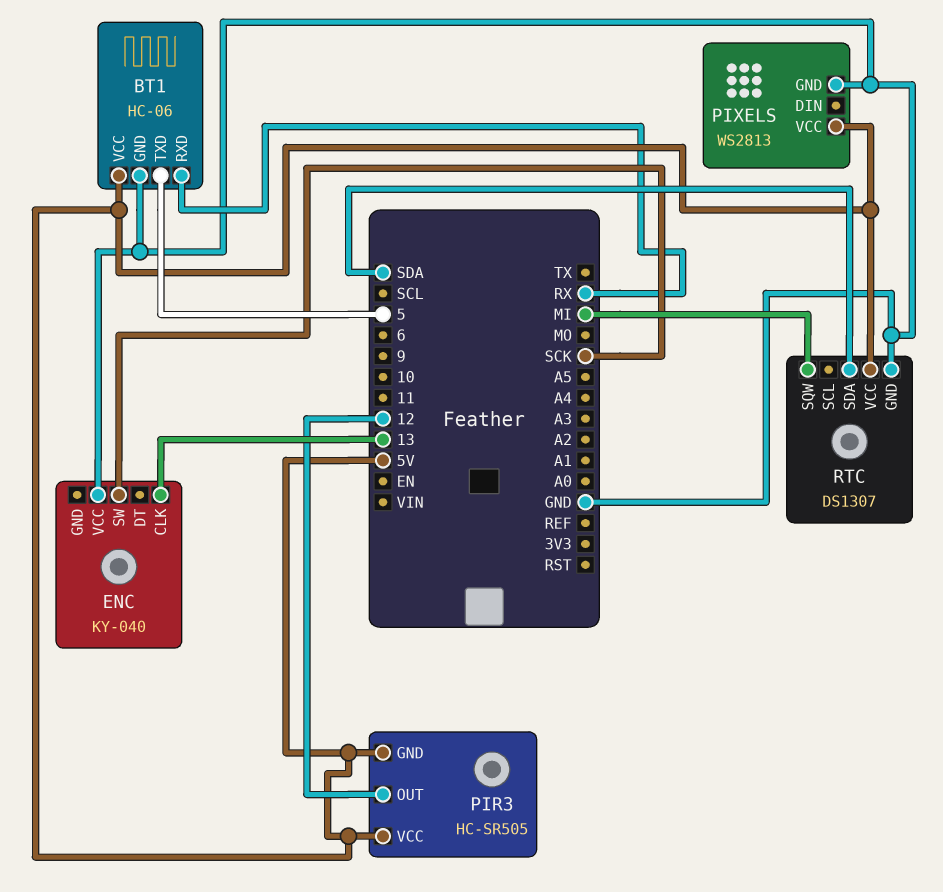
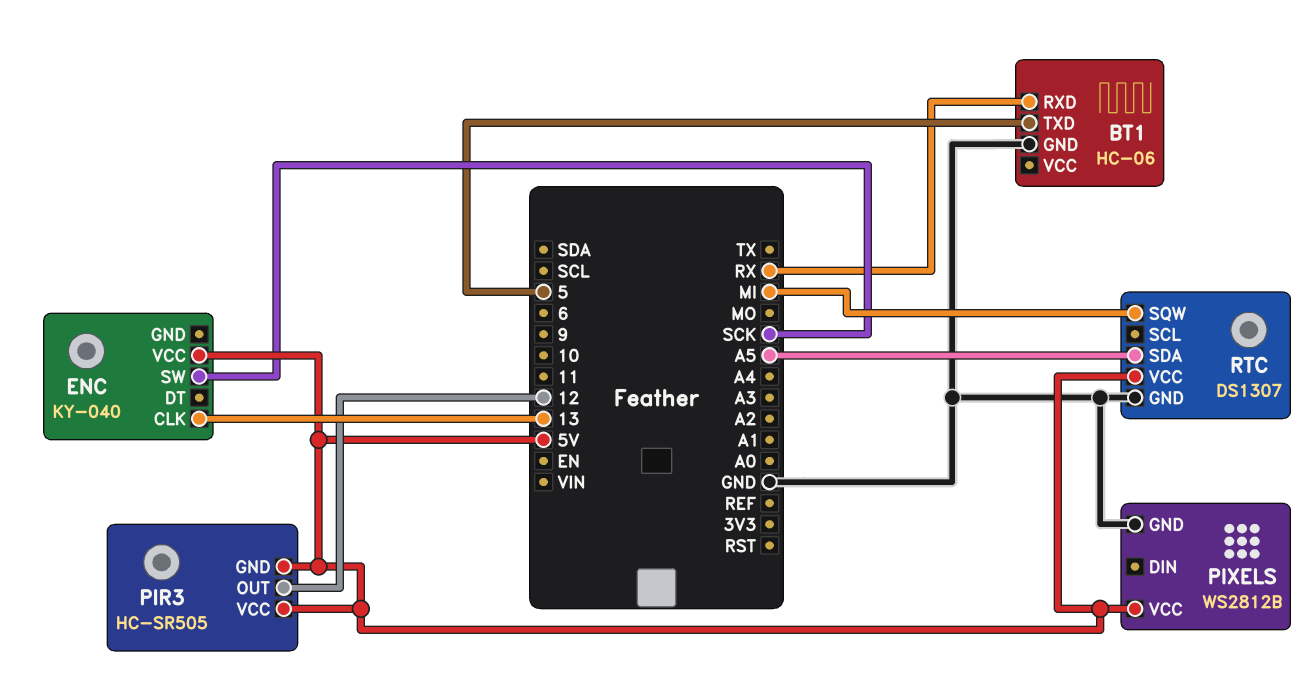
BT1 pin VCC: 5V -> none
ENC pin VCC: GND -> 5V
PIXELS: WS2813 -> WS2812B
RTC pin SDA: SDA -> A5

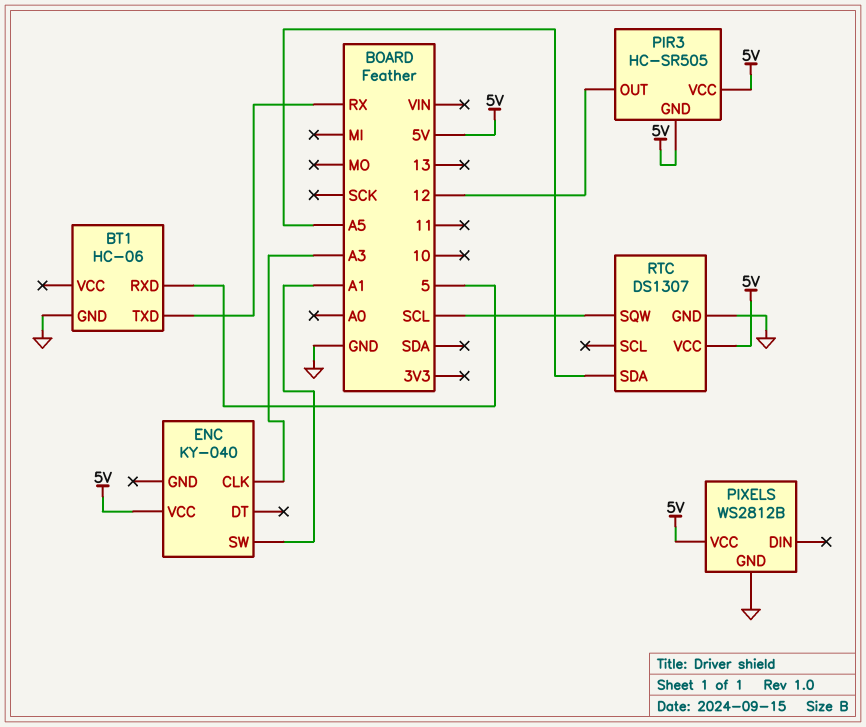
BT1 pin RXD: RX -> 5
BT1 pin TXD: 5 -> RX
ENC pin CLK: 13 -> A3
ENC pin SW: SCK -> A1
RTC pin SQW: MI -> SCL

